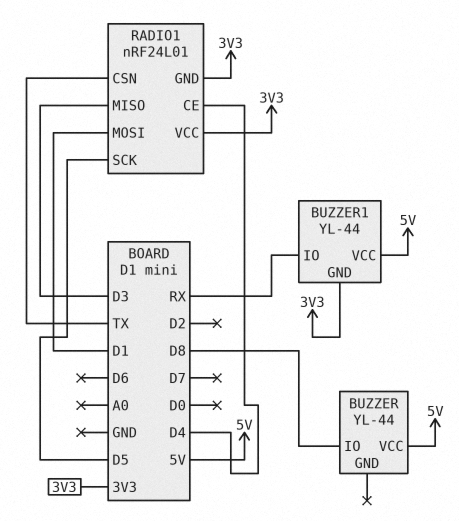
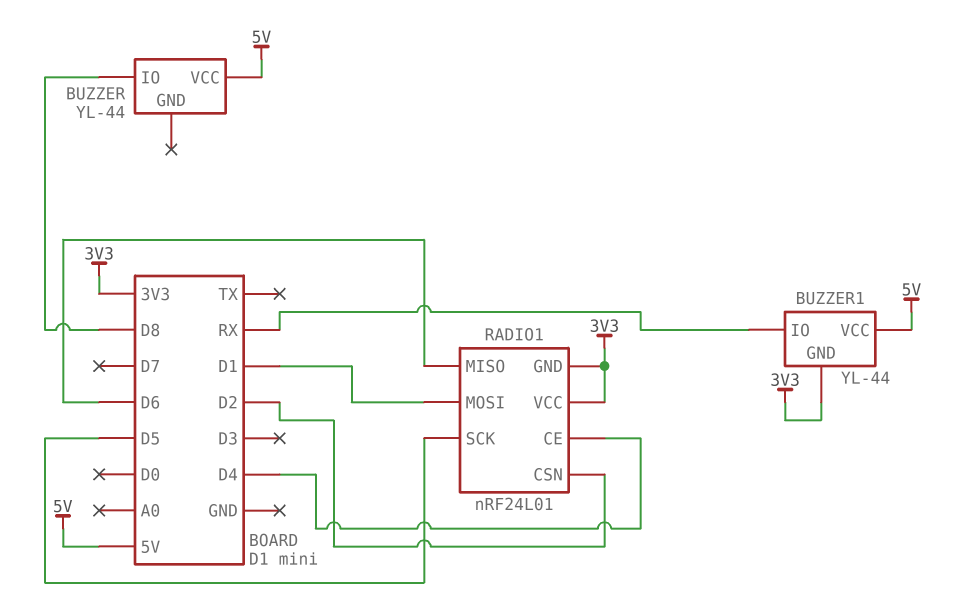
RADIO1 pin CSN: TX -> D2
RADIO1 pin MISO: D3 -> D6

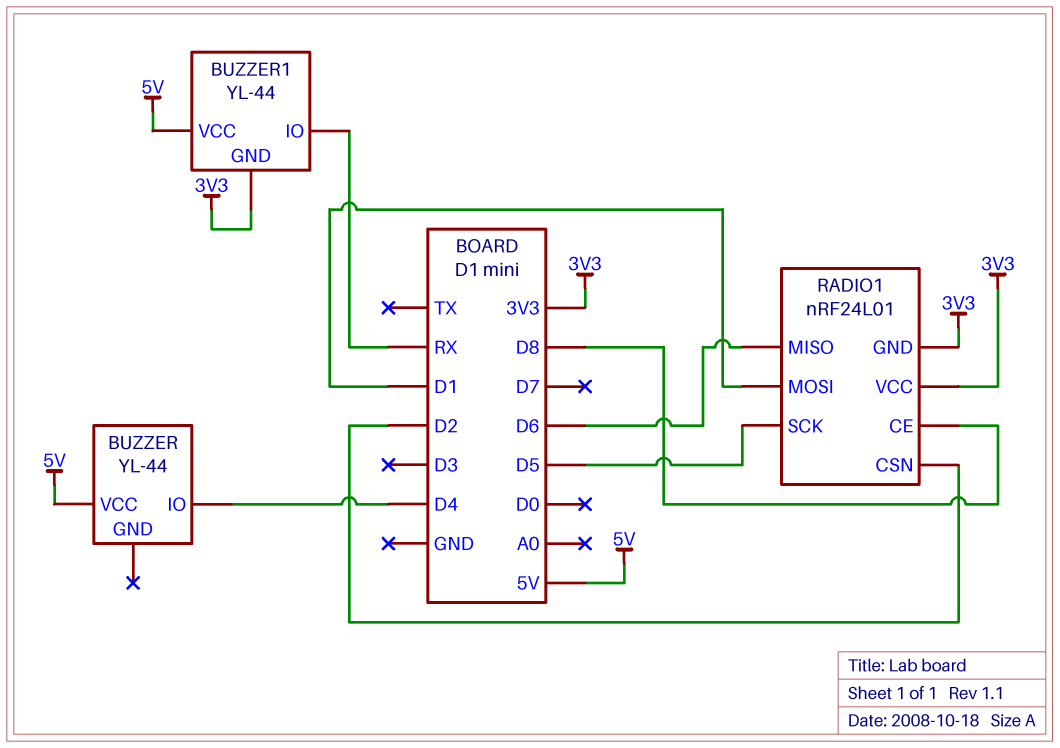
BUZZER pin IO: D8 -> D4
RADIO1 pin CE: D4 -> D8

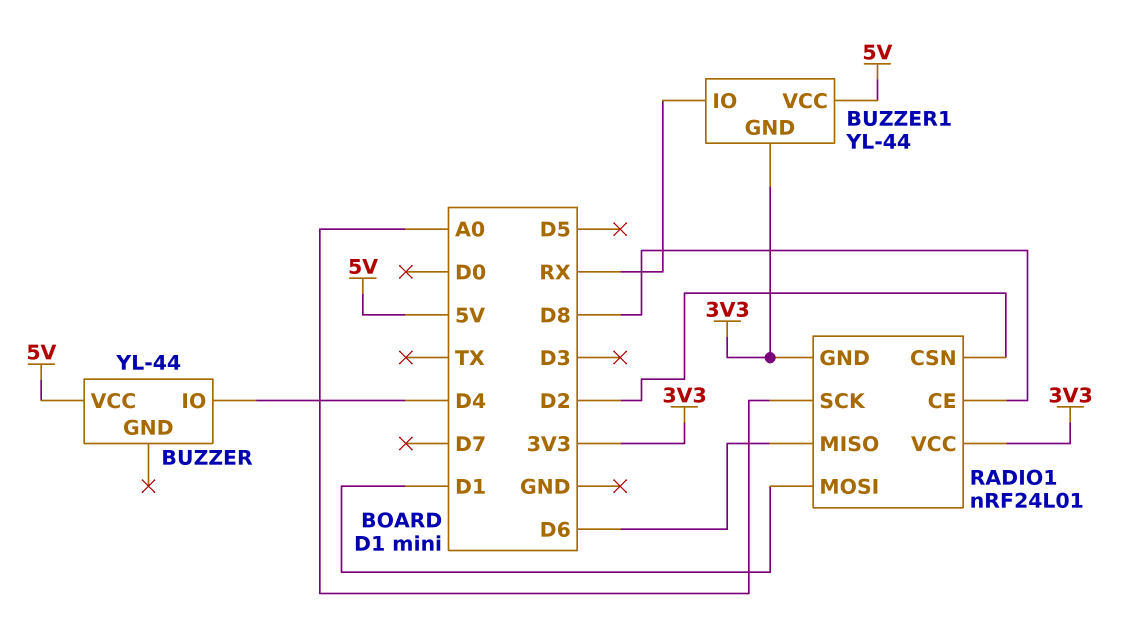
RADIO1 pin SCK: D5 -> A0

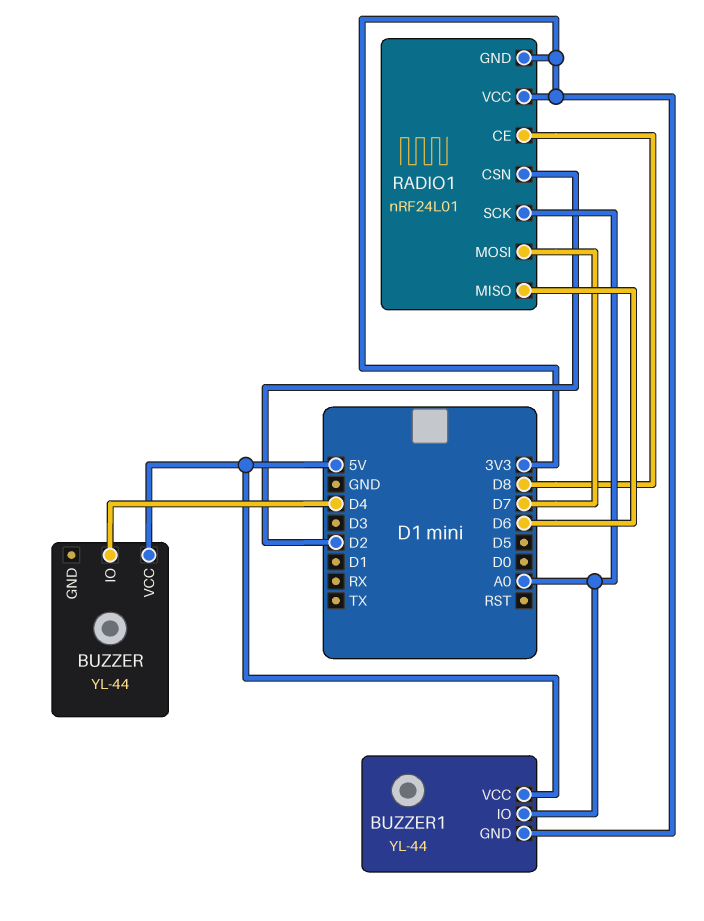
BUZZER1 pin IO: RX -> A0
RADIO1 pin MOSI: D1 -> D7

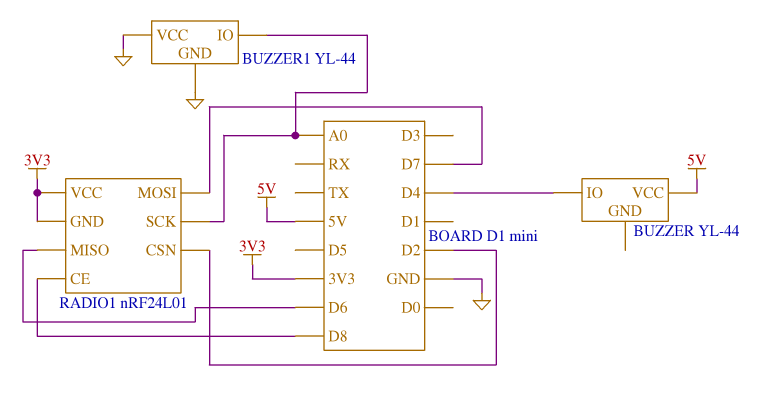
BUZZER1 pin GND: 3V3 -> GND
BUZZER1 pin VCC: 5V -> GND

